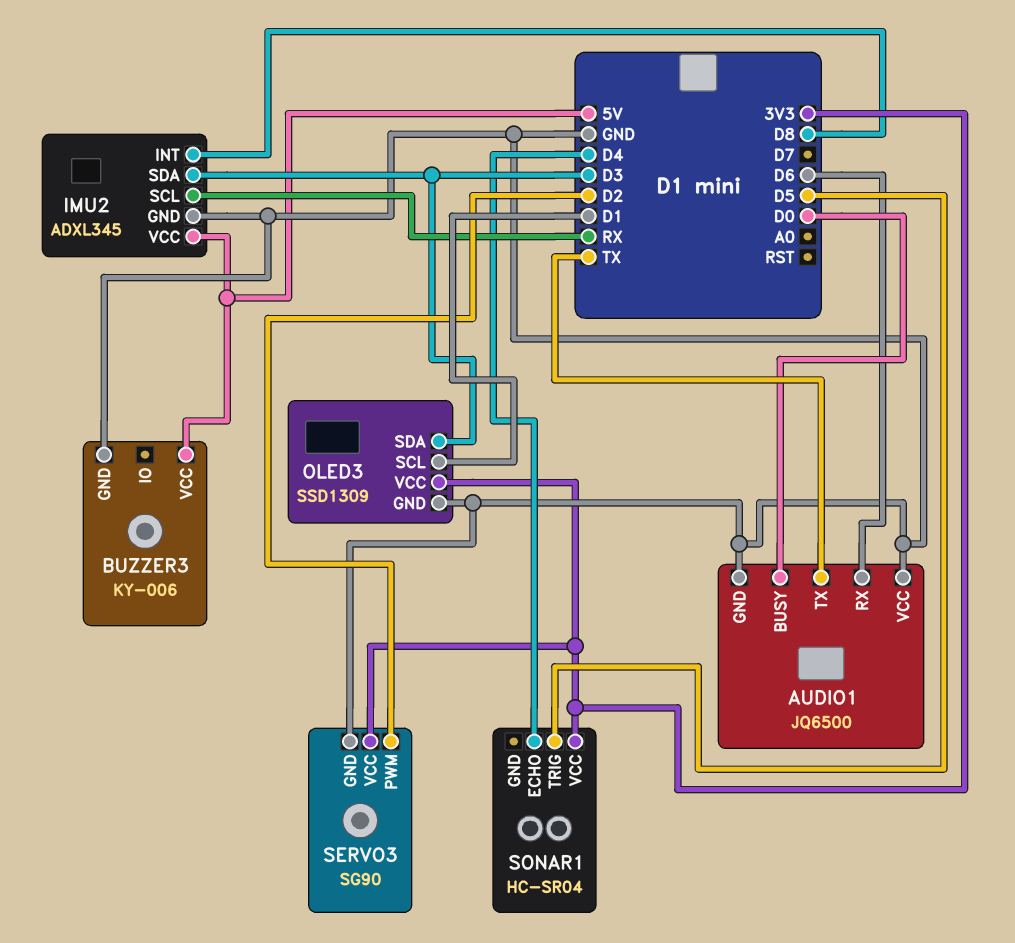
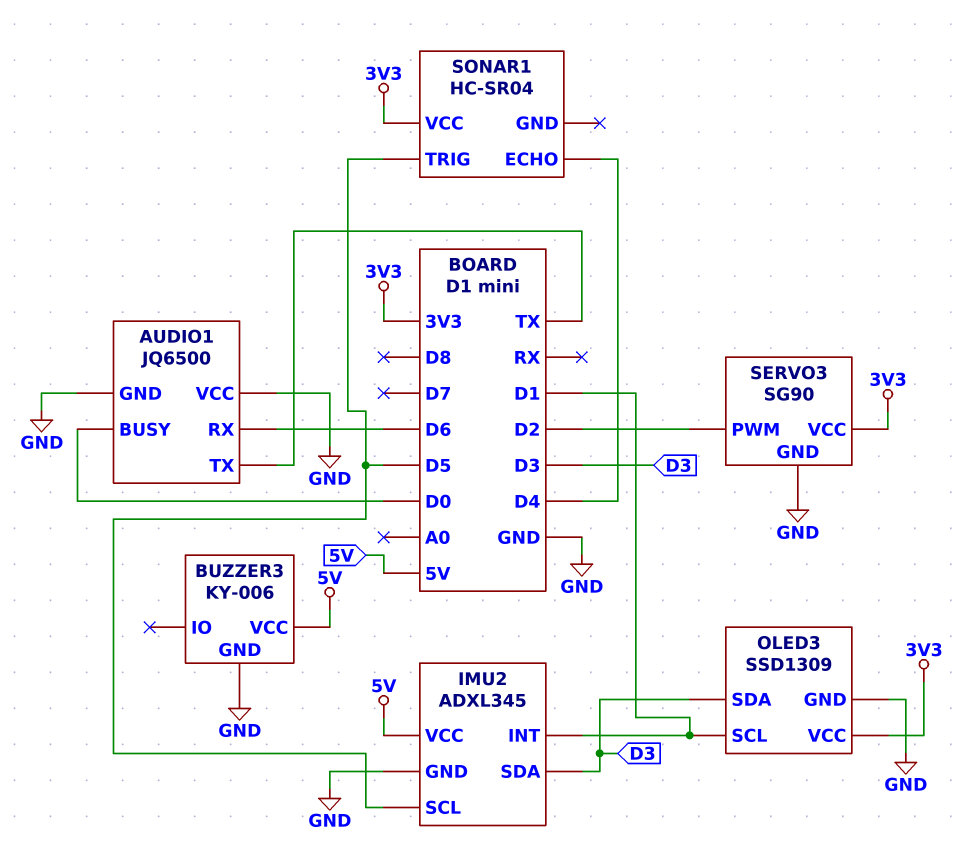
IMU2 pin INT: D8 -> D1
IMU2 pin SCL: RX -> D5

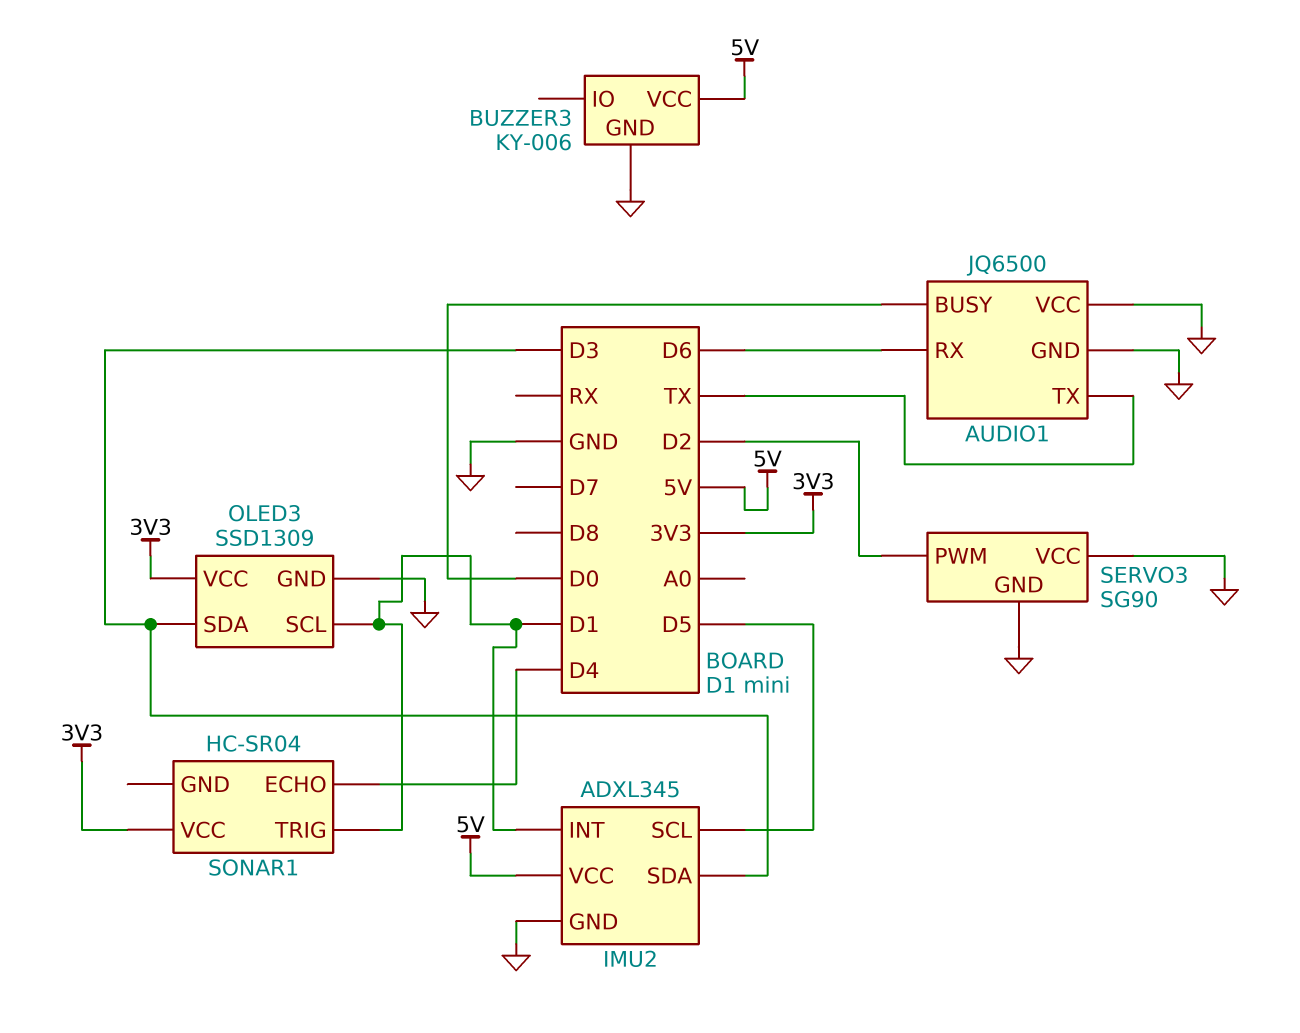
SERVO3 pin VCC: 3V3 -> GND
SONAR1 pin TRIG: D5 -> D1

